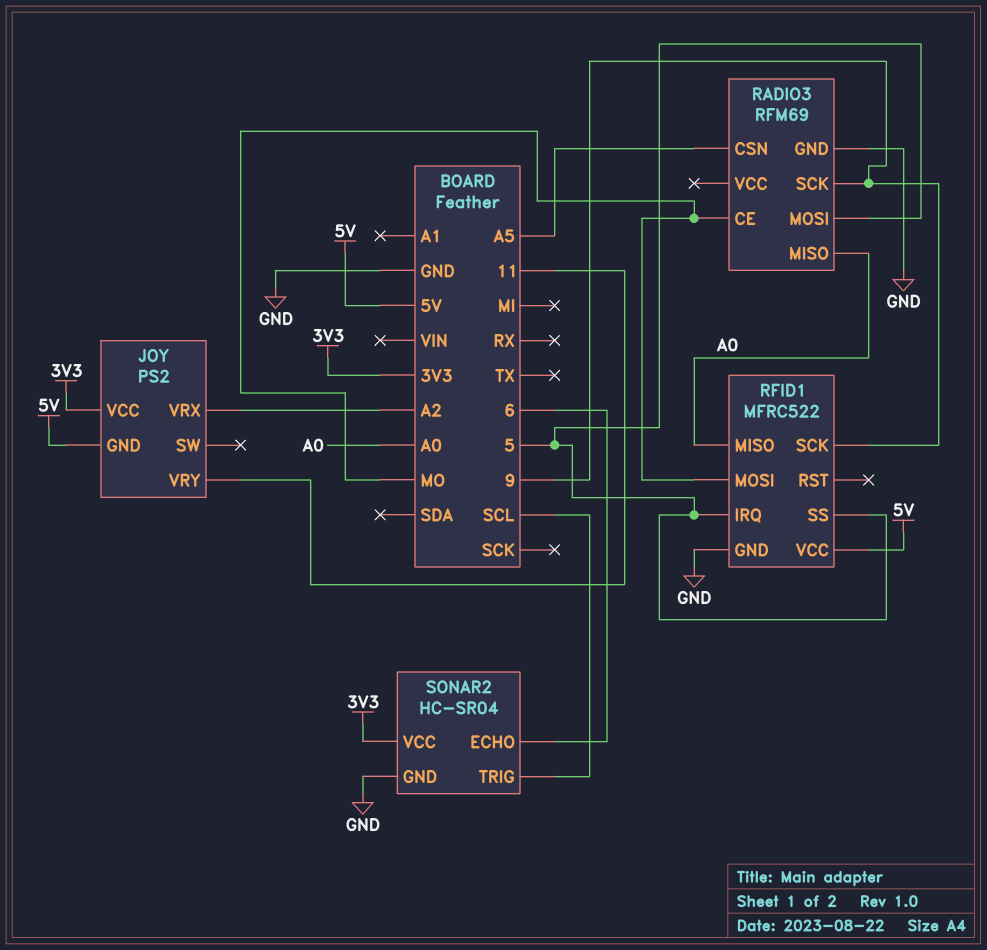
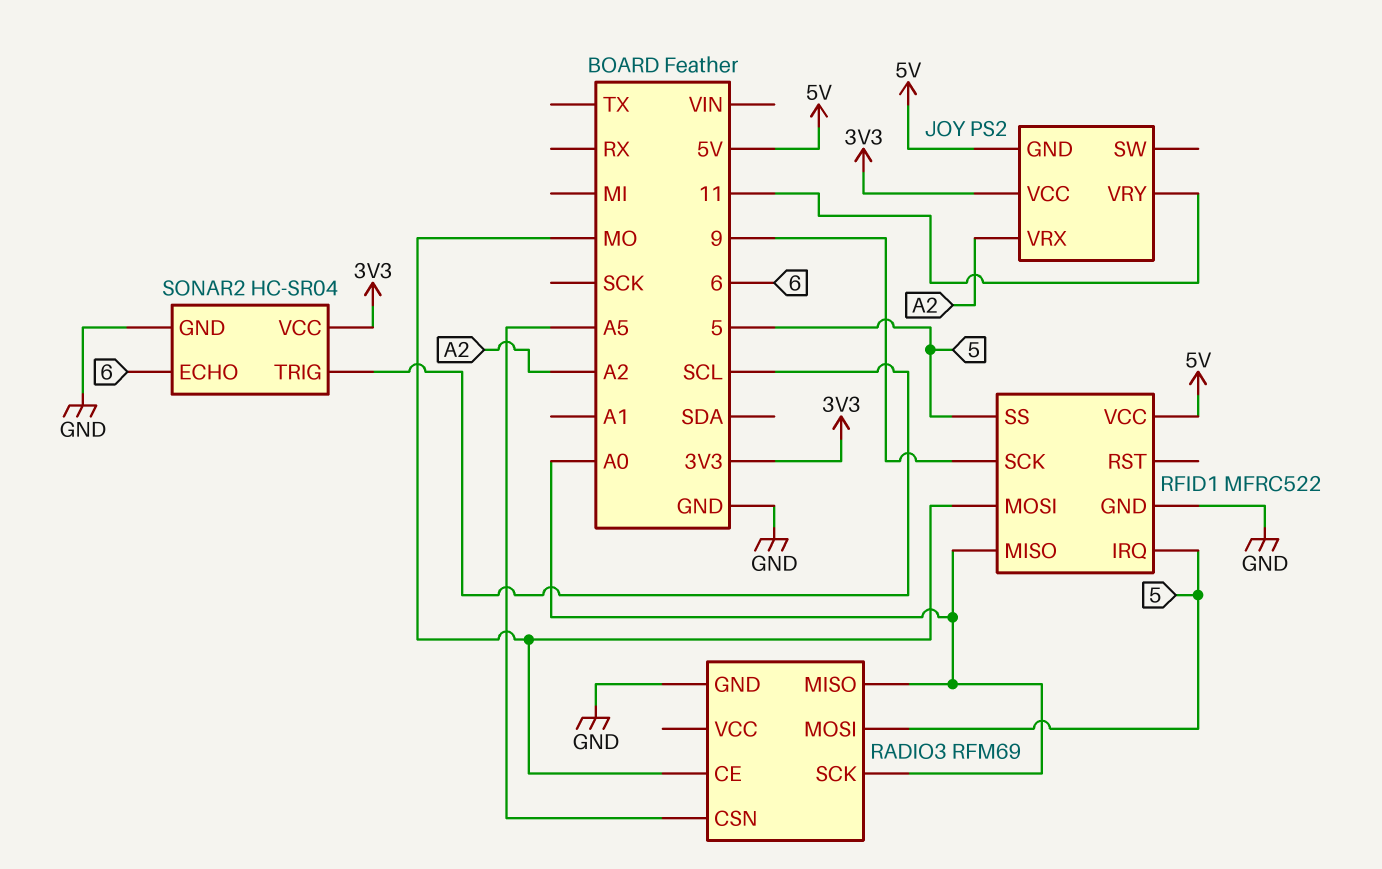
RADIO3 pin SCK: 9 -> A0

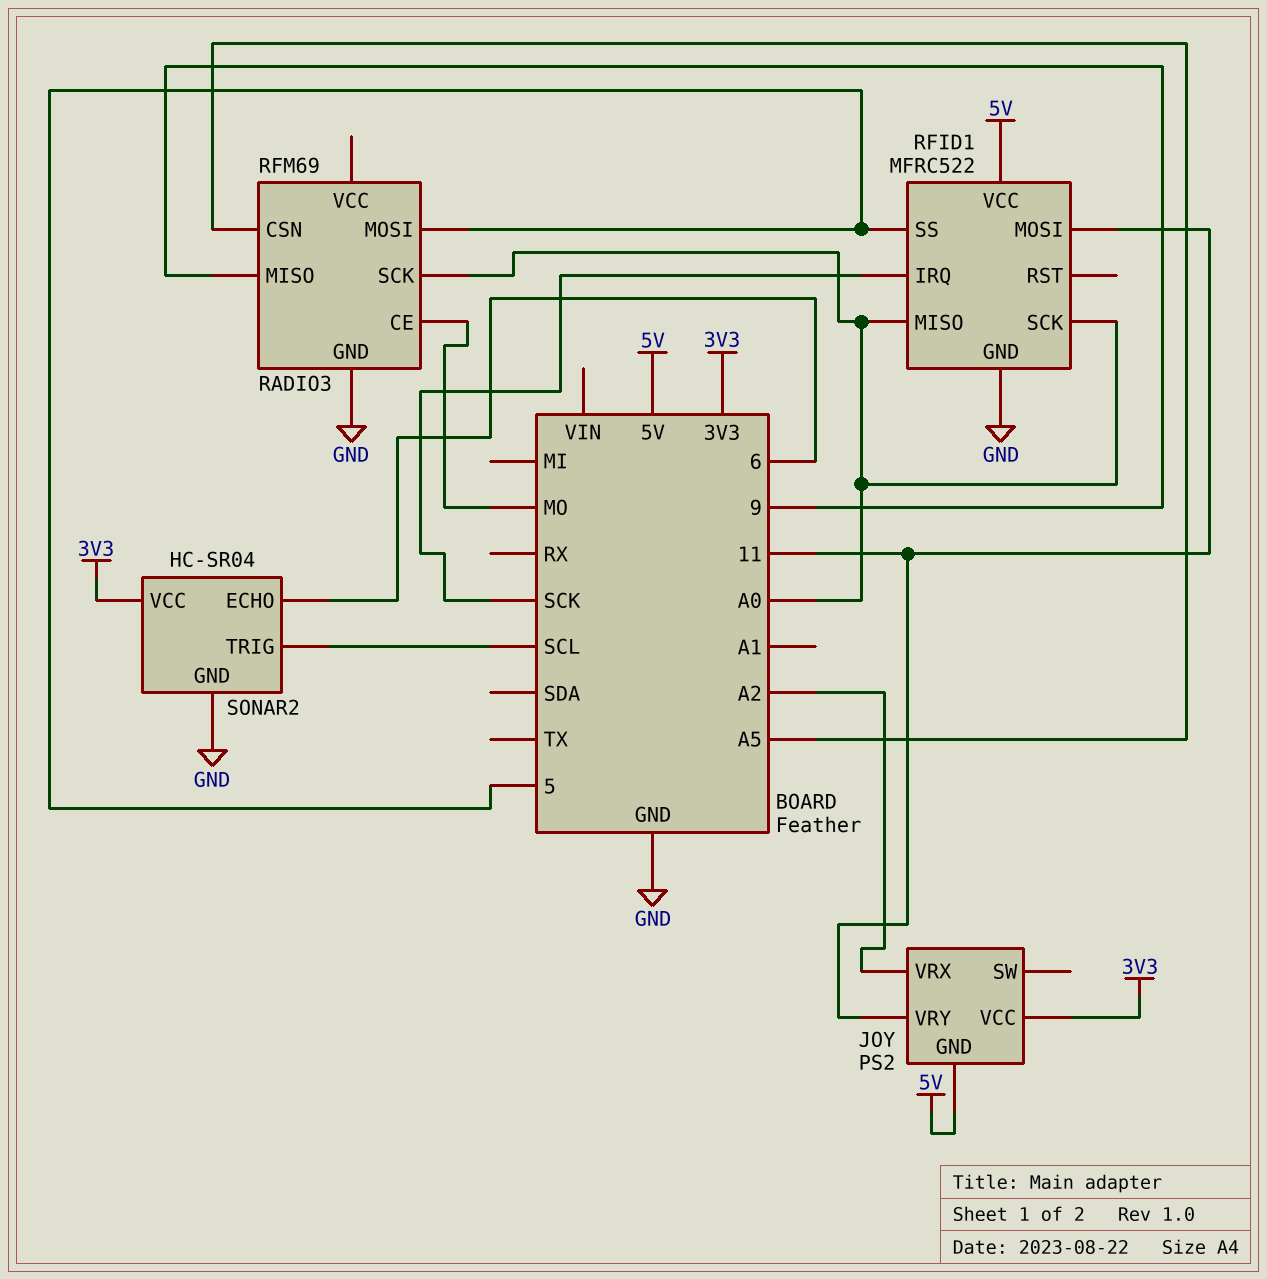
RADIO3 pin MISO: A0 -> 9
RFID1 pin IRQ: 5 -> SCK
RFID1 pin MOSI: MO -> 11
RFID1 pin SCK: 9 -> A0

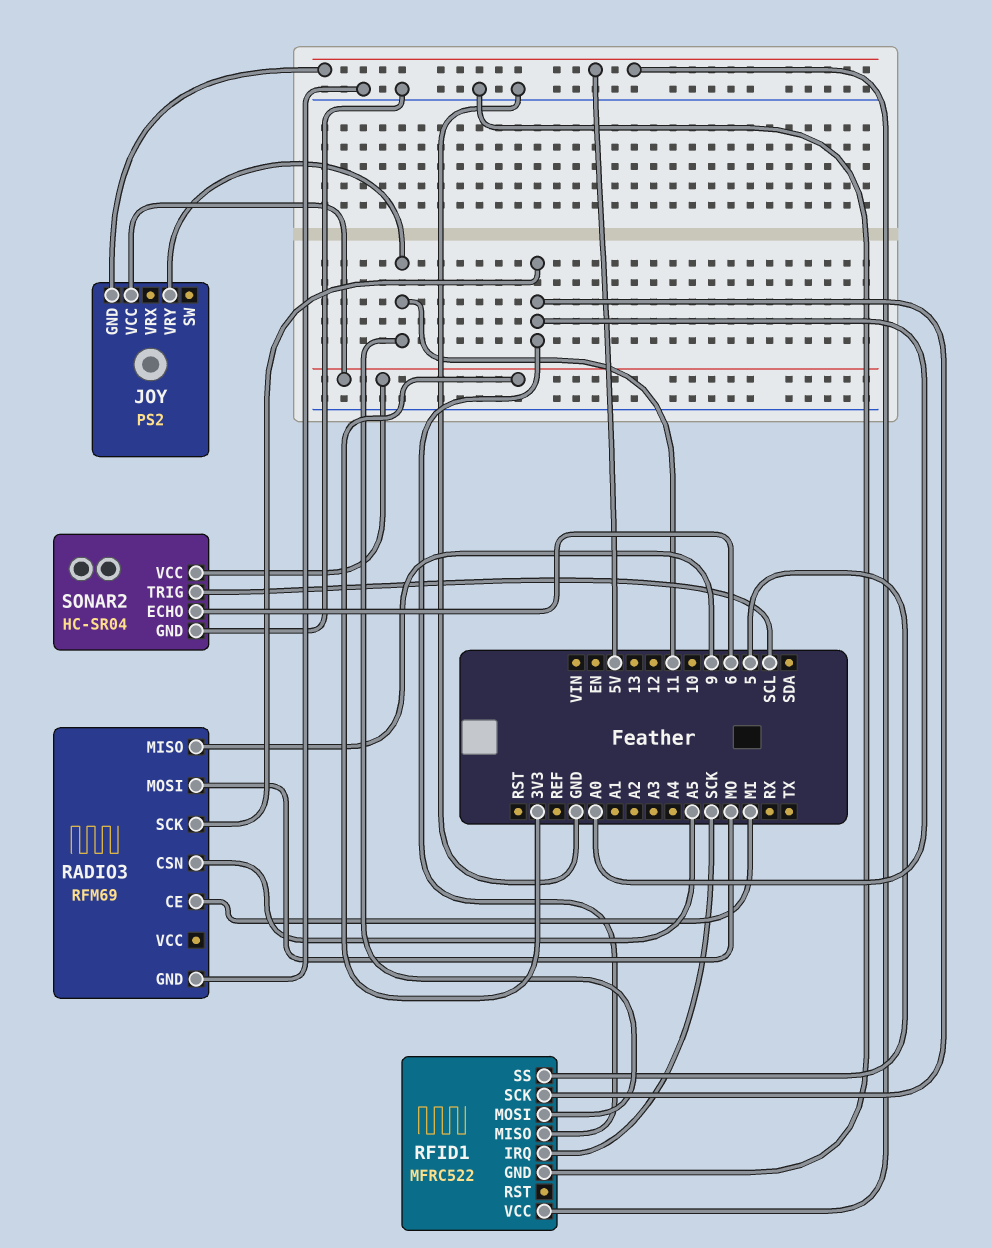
JOY pin VRX: A2 -> none
RADIO3 pin CE: MO -> MI
RADIO3 pin MOSI: 5 -> MO

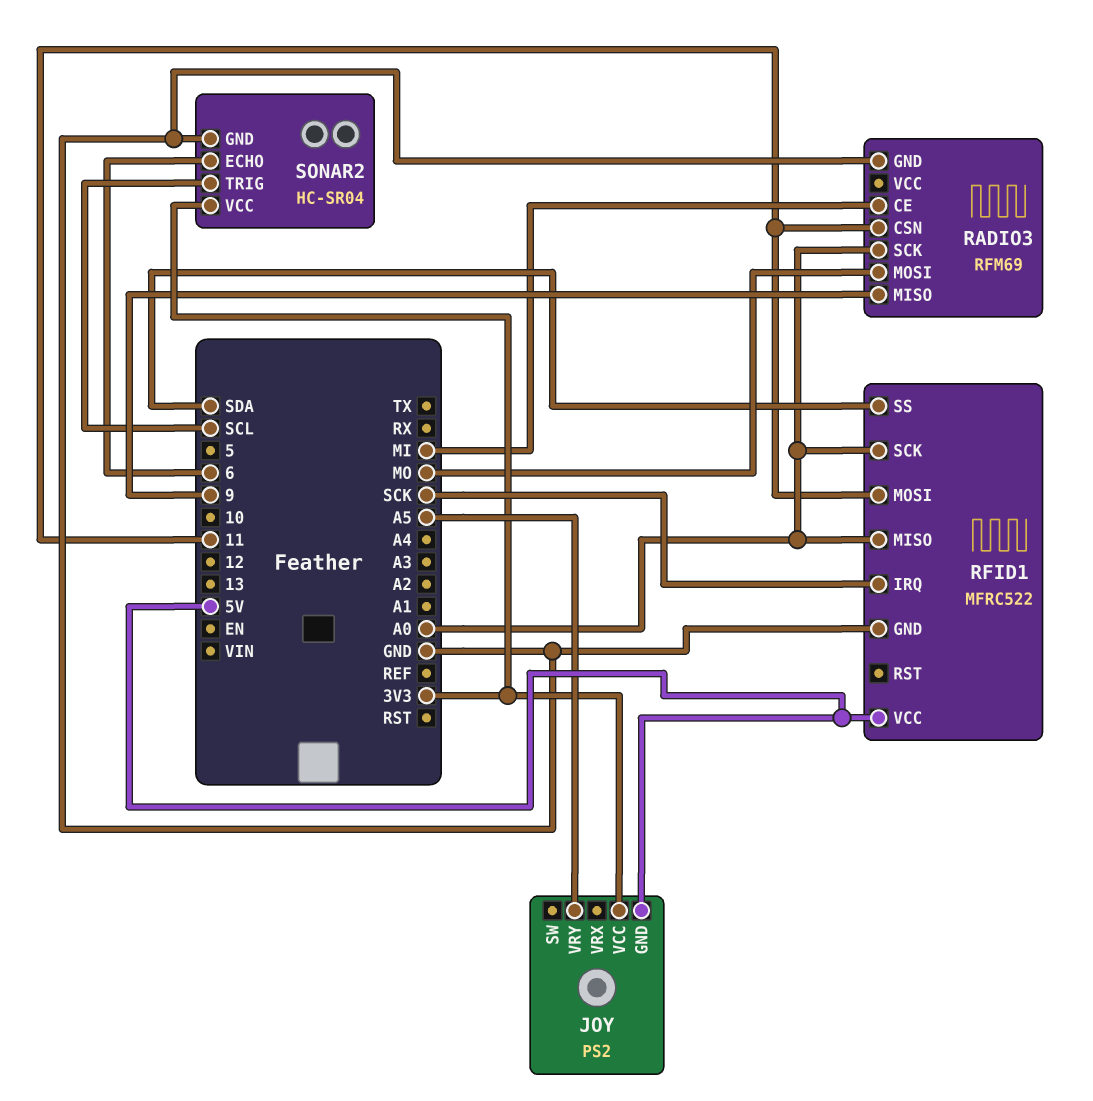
JOY pin VRY: 11 -> A5
RADIO3 pin CSN: A5 -> 11
RFID1 pin SS: 5 -> SDA

